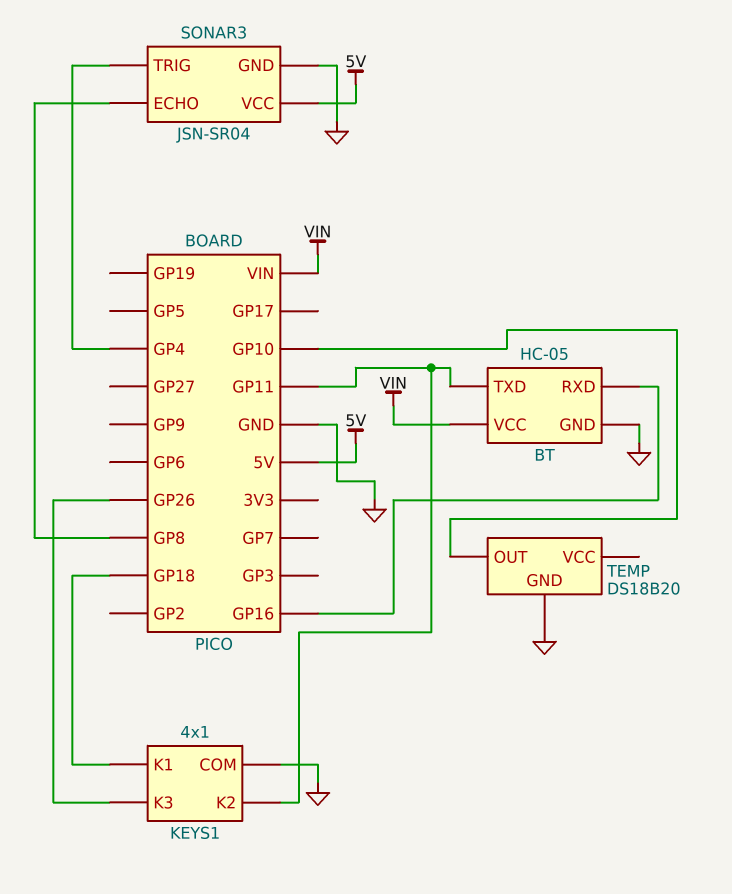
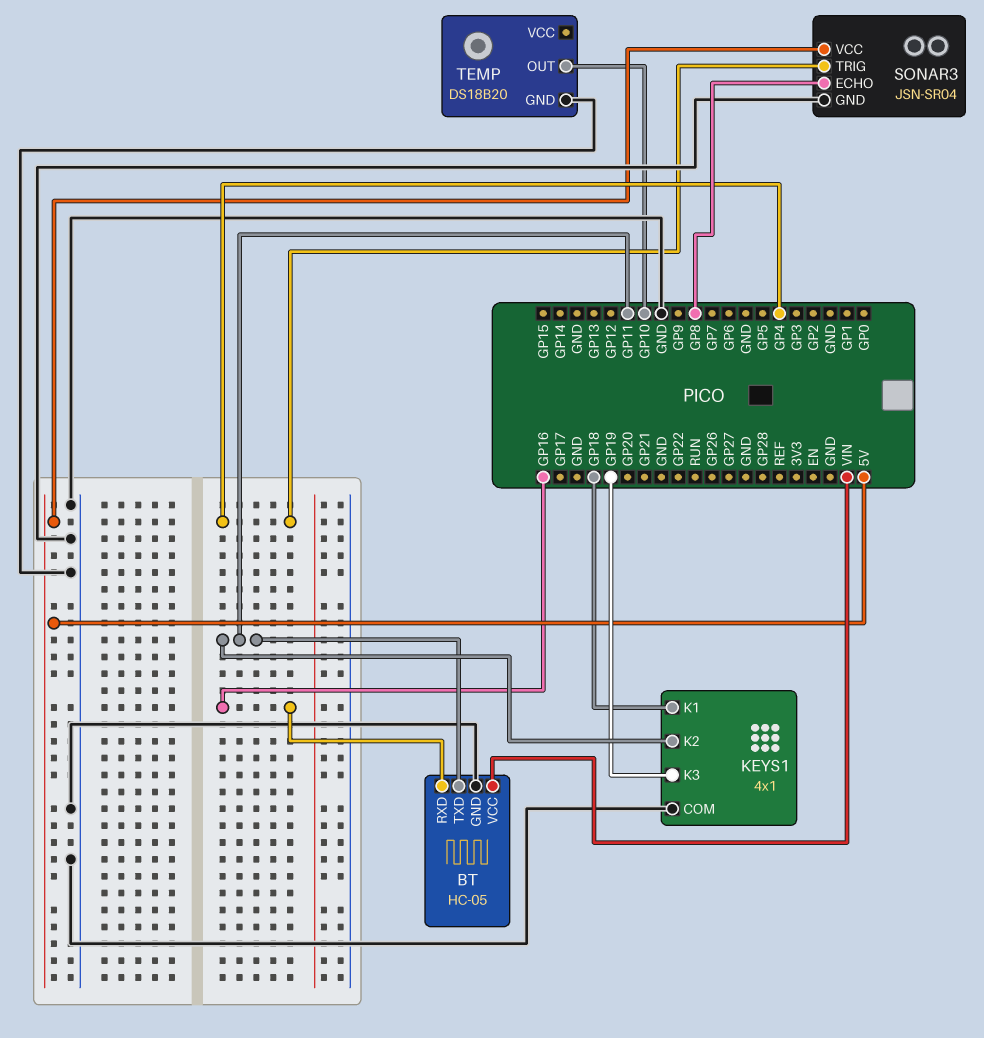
KEYS1 pin K3: GP26 -> GP19

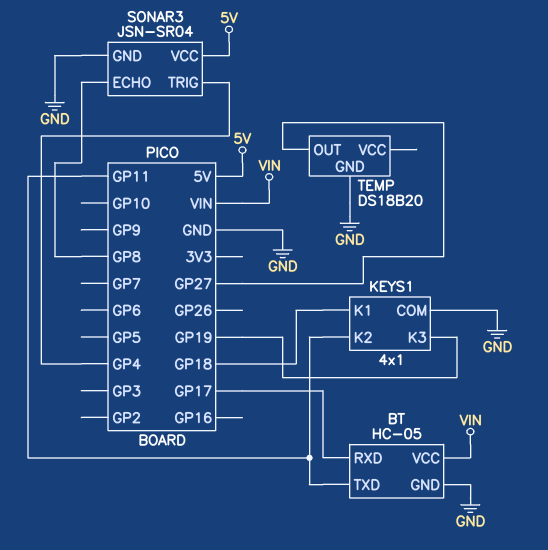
BT pin RXD: GP16 -> GP17
TEMP pin OUT: GP10 -> GP27

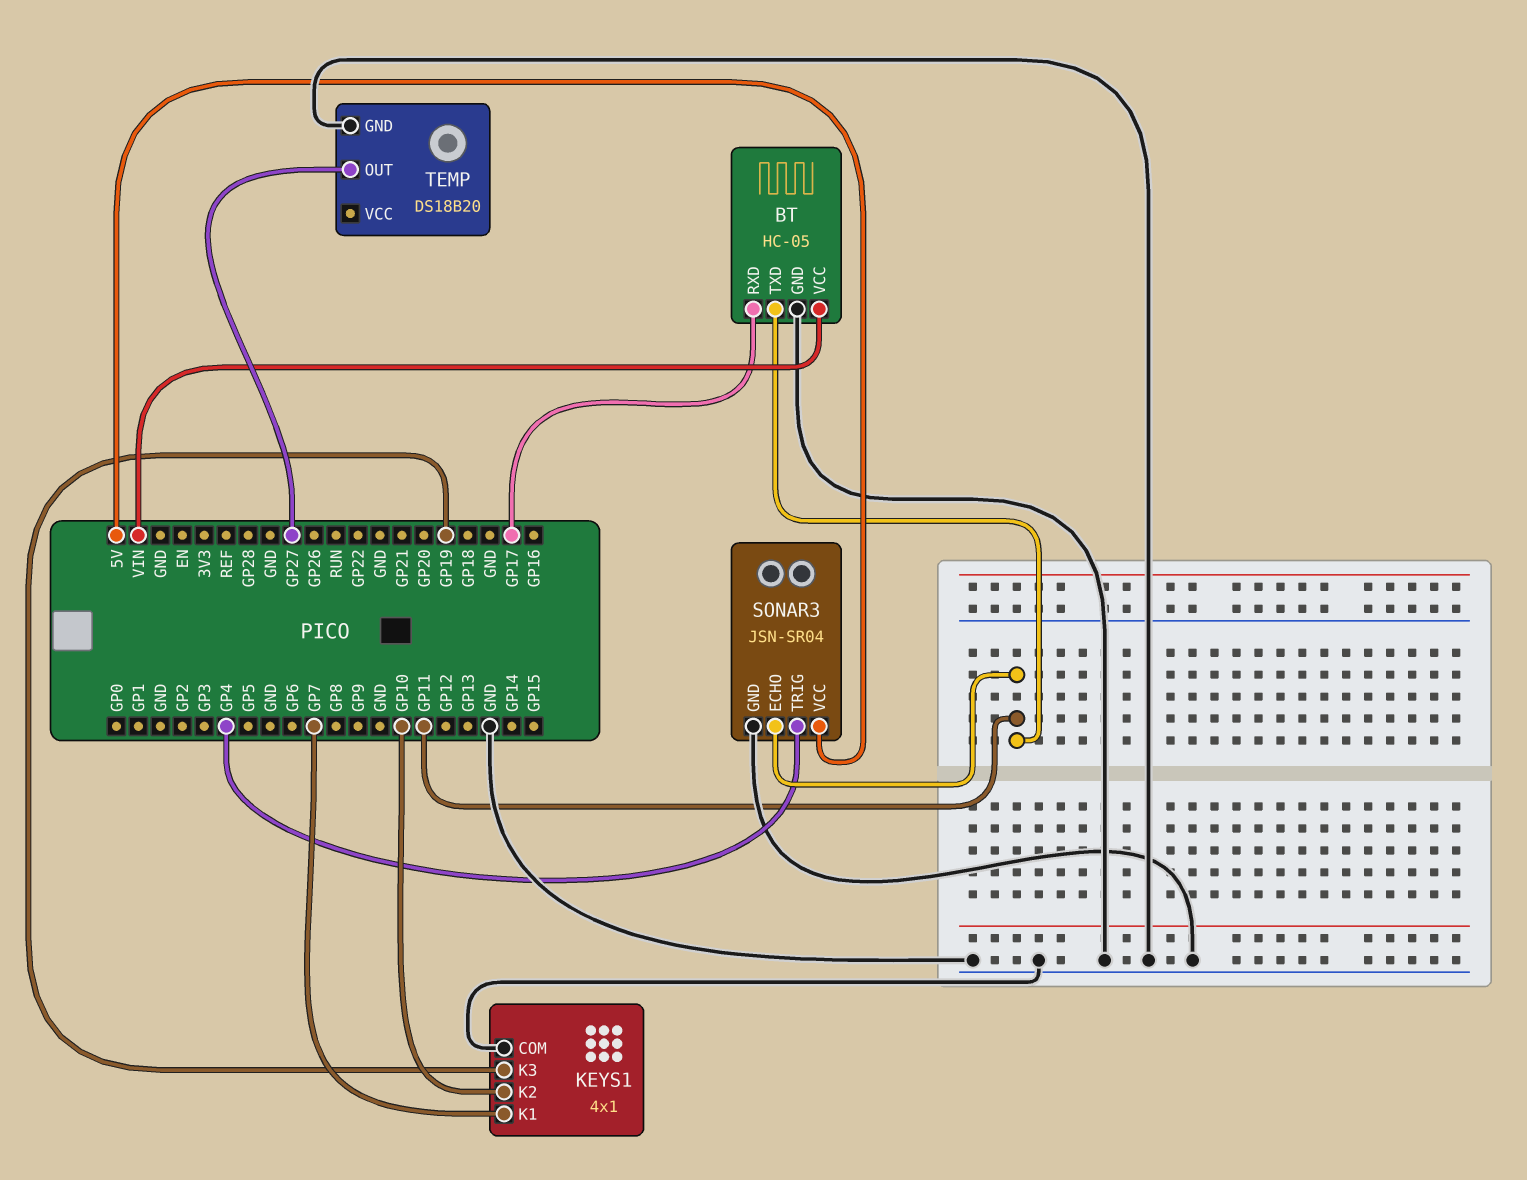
KEYS1 pin K1: GP18 -> GP7
KEYS1 pin K2: GP11 -> GP10
SONAR3 pin ECHO: GP8 -> GP11

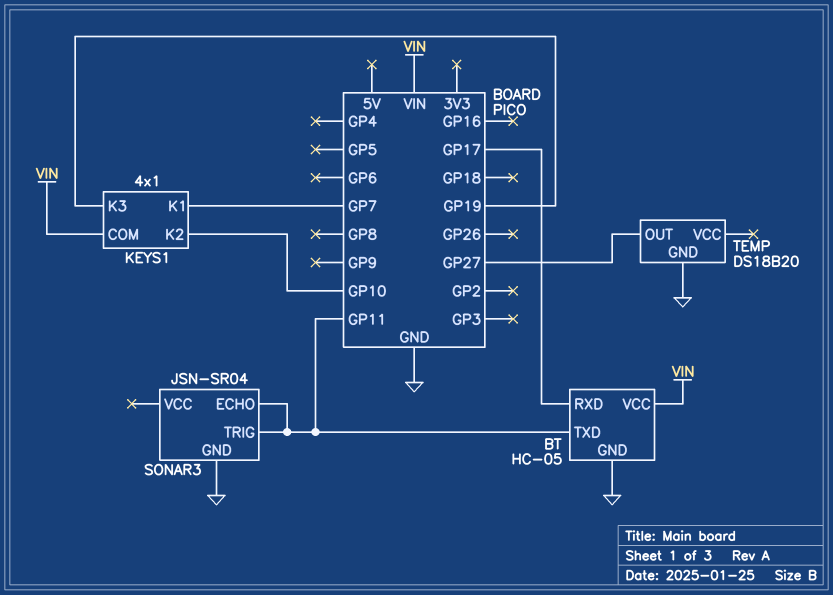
KEYS1 pin COM: GND -> VIN
SONAR3 pin TRIG: GP4 -> GP11
SONAR3 pin VCC: 5V -> none

